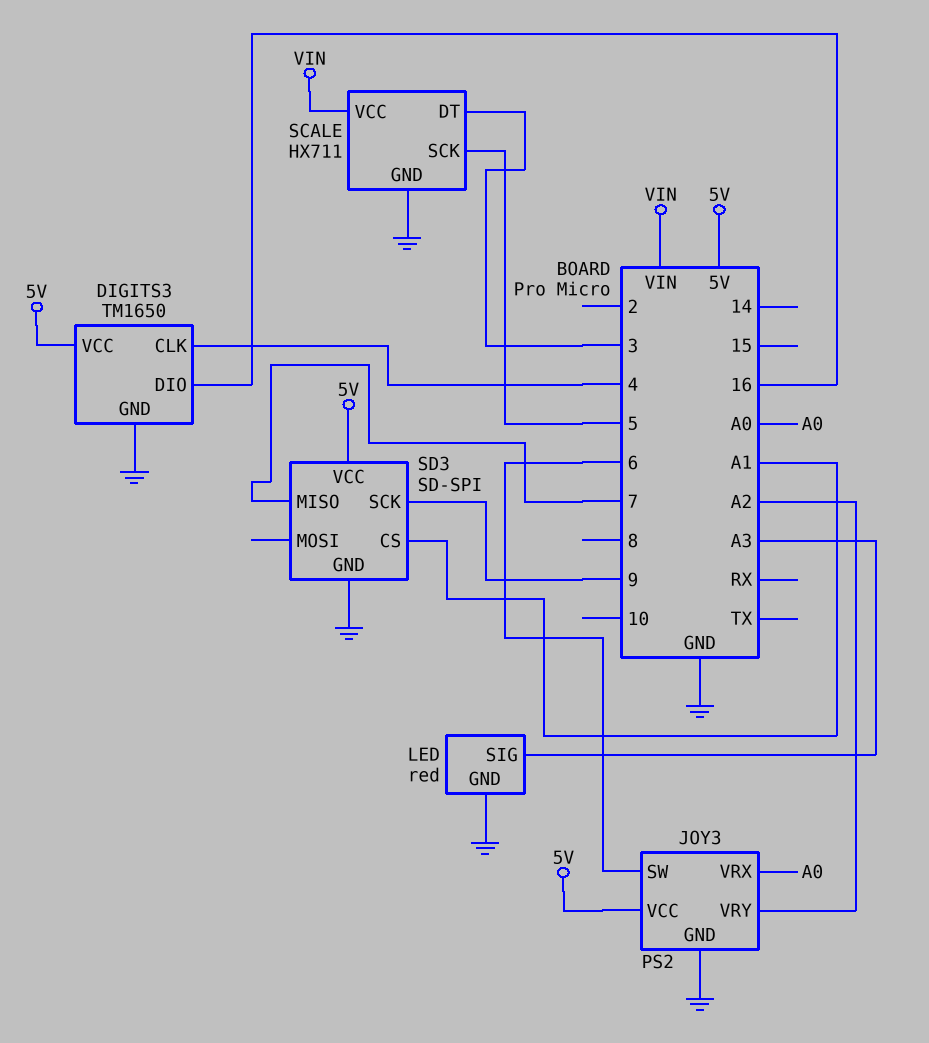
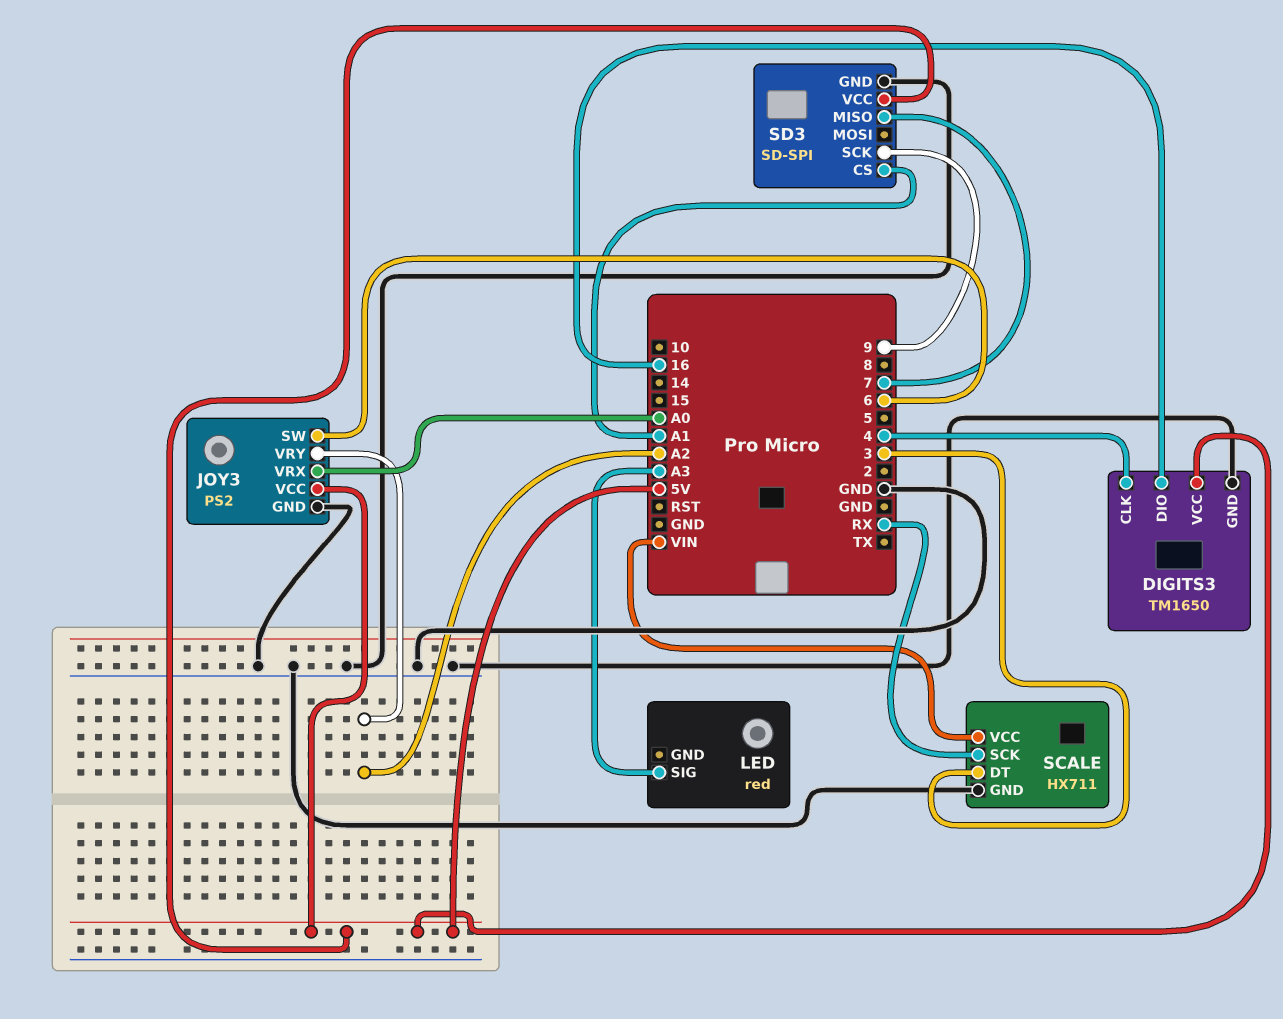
LED pin GND: GND -> none
SCALE pin SCK: 5 -> RX

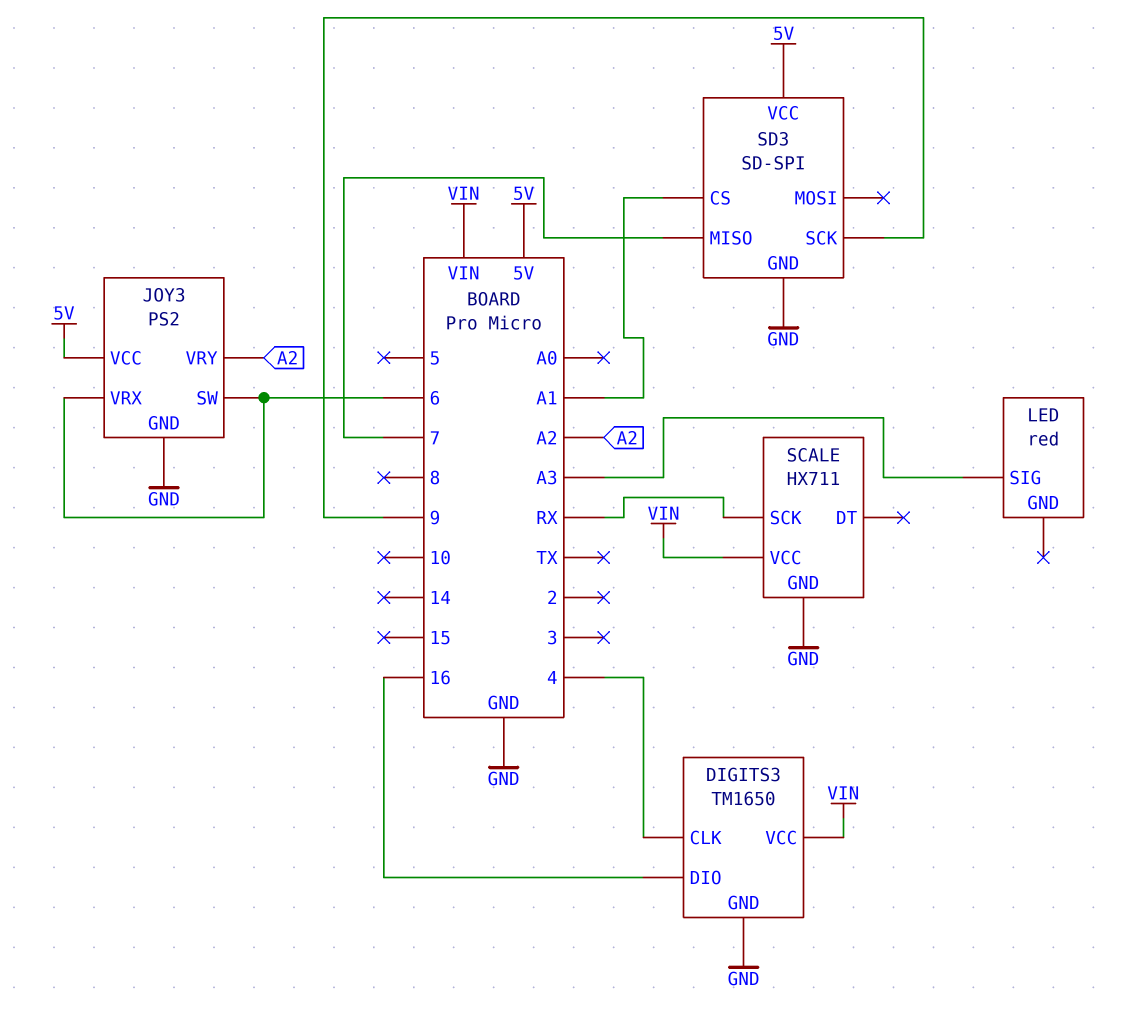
DIGITS3 pin VCC: 5V -> VIN
JOY3 pin VRX: A0 -> 6
SCALE pin DT: 3 -> none

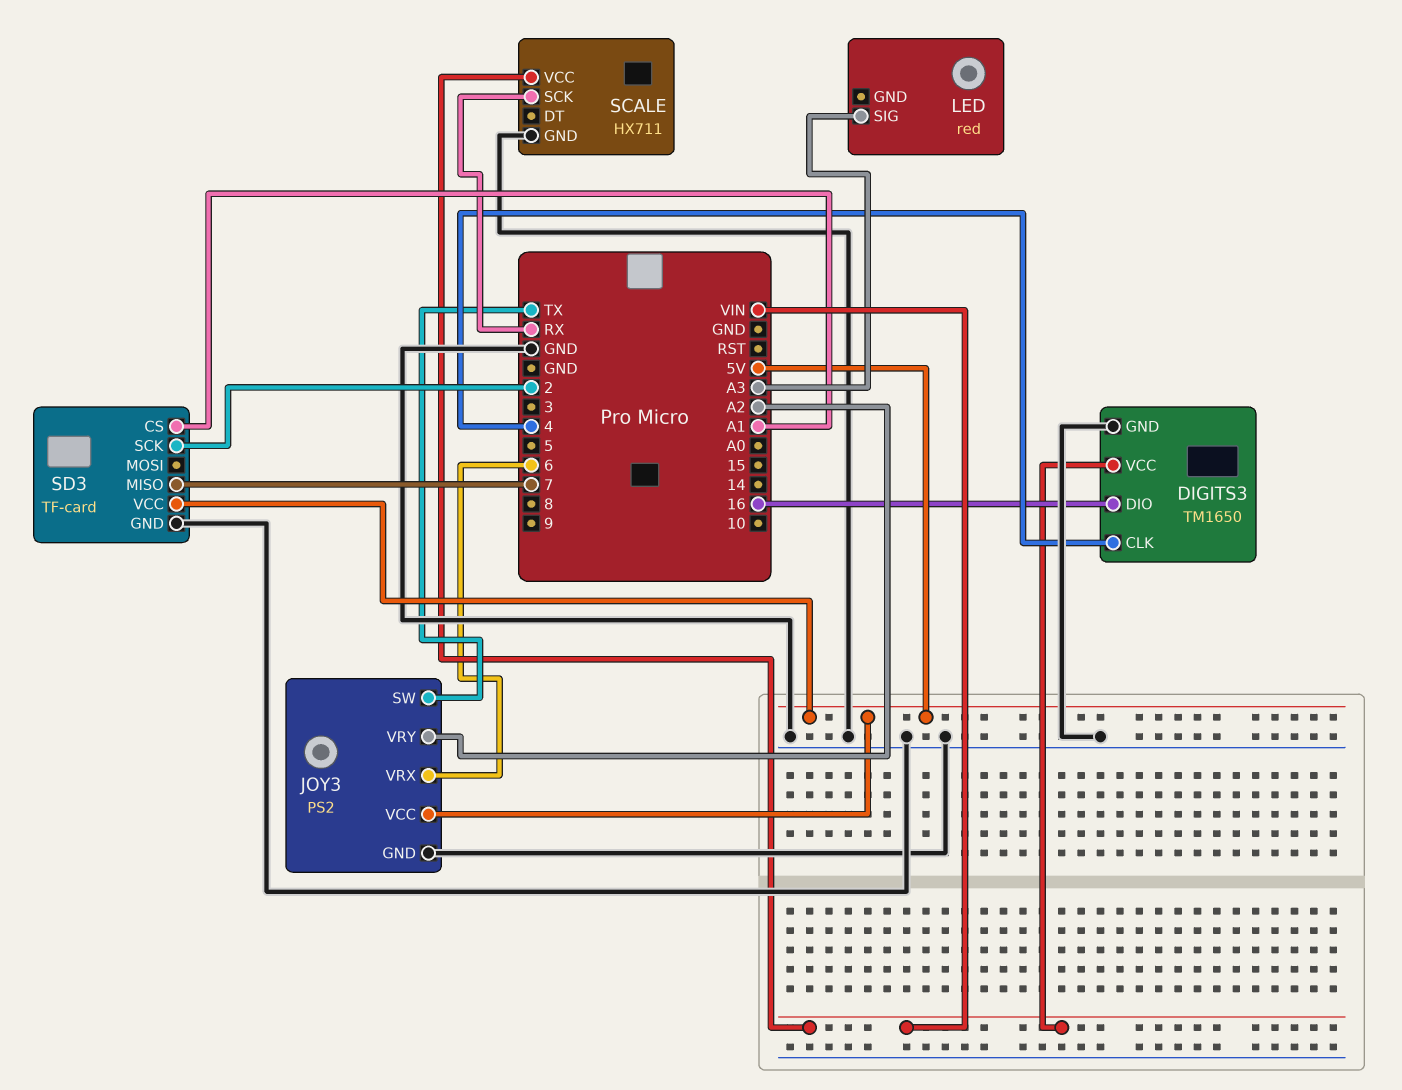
JOY3 pin SW: 6 -> TX
SD3: SD-SPI -> TF-card
SD3 pin SCK: 9 -> 2

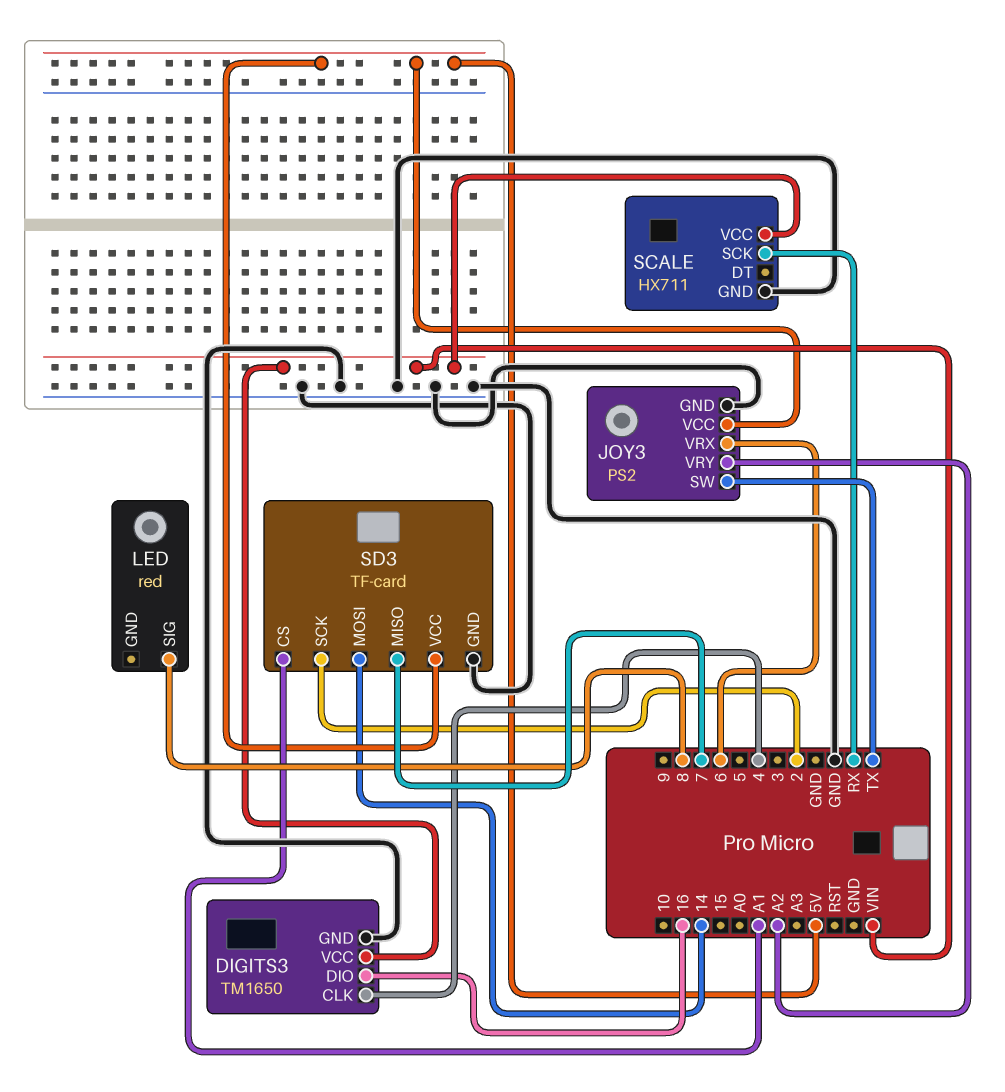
LED pin SIG: A3 -> 8
SD3 pin MOSI: none -> 14

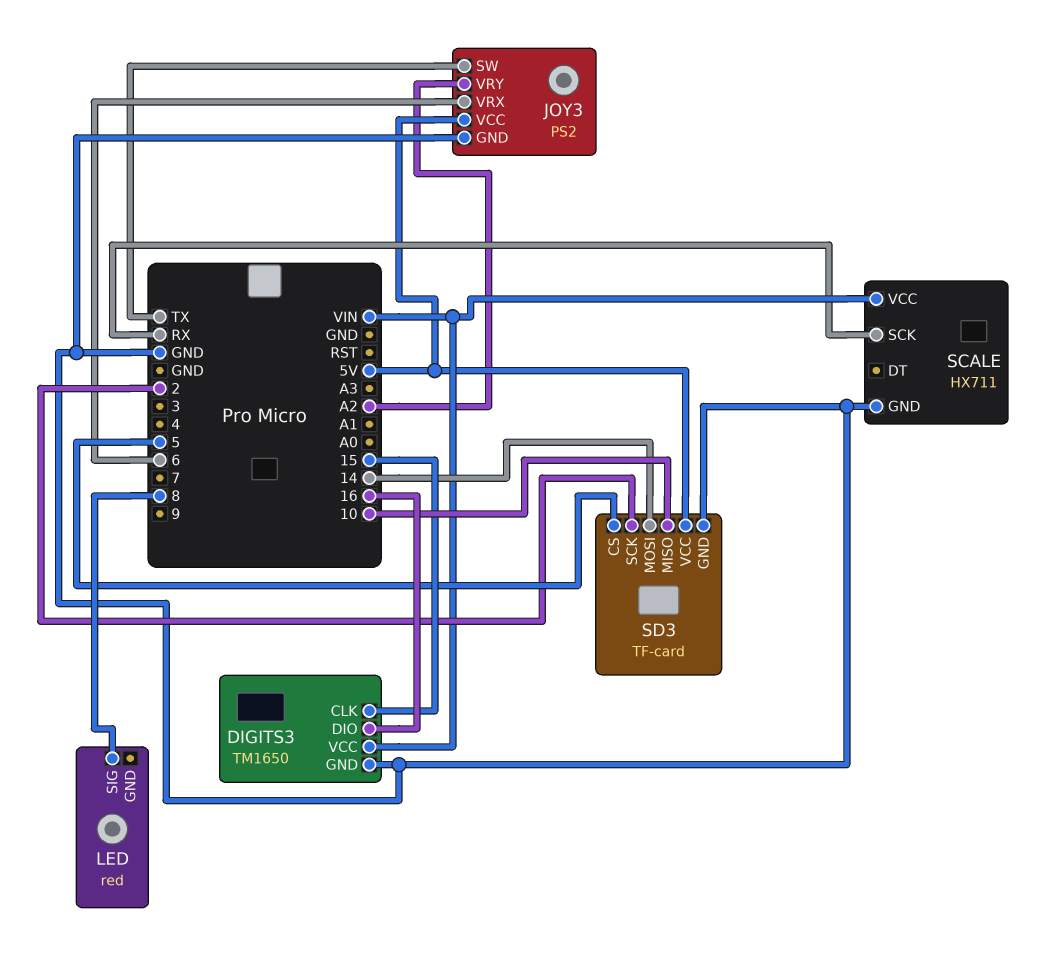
DIGITS3 pin CLK: 4 -> 15
SD3 pin CS: A1 -> 5
SD3 pin MISO: 7 -> 10

